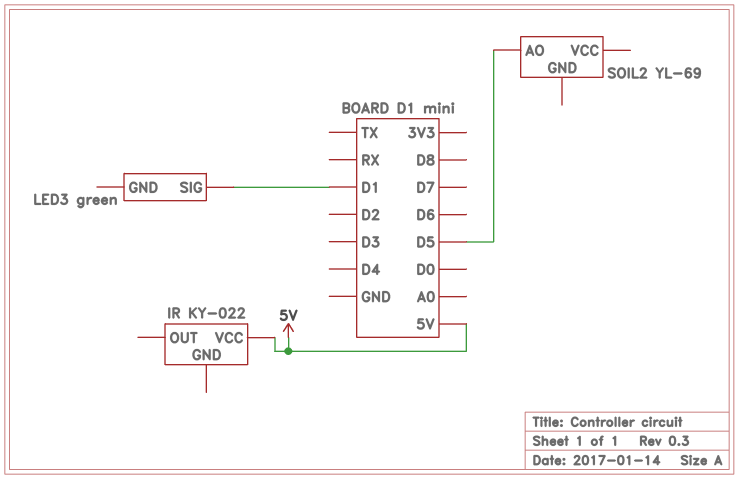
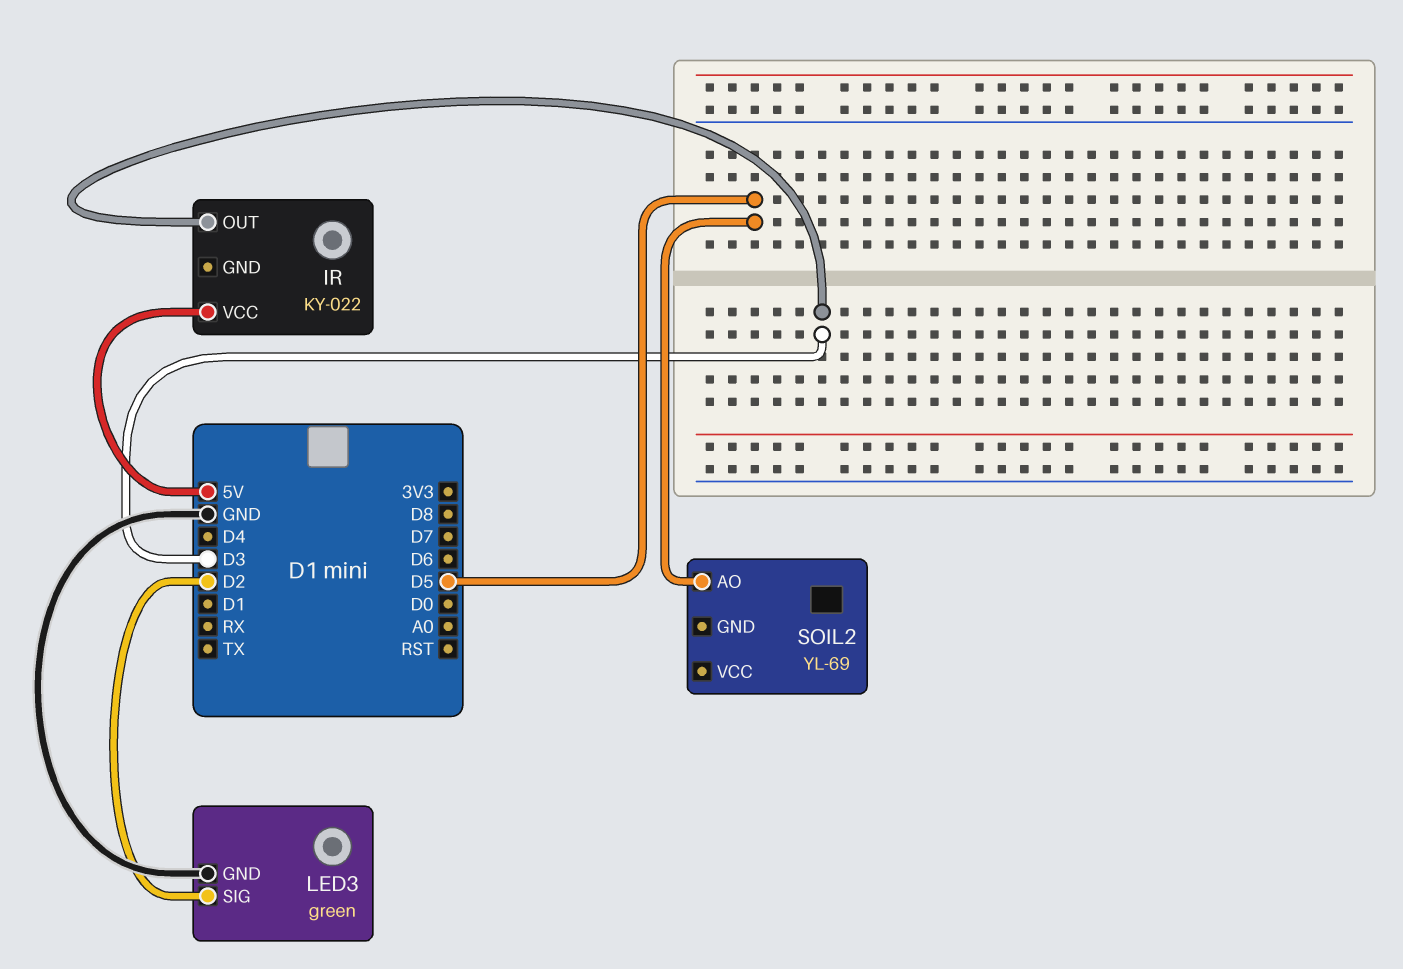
IR pin OUT: none -> D3
LED3 pin GND: none -> GND
LED3 pin SIG: D1 -> D2

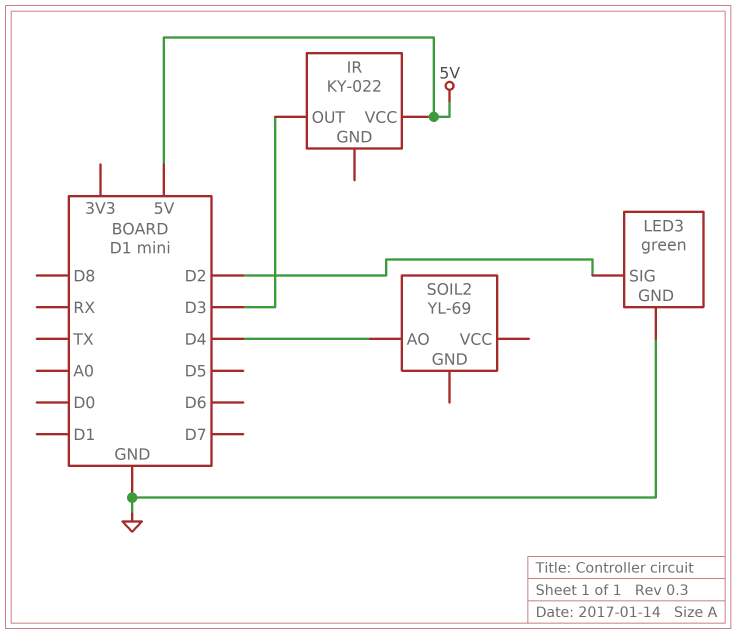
SOIL2 pin AO: D5 -> D4

